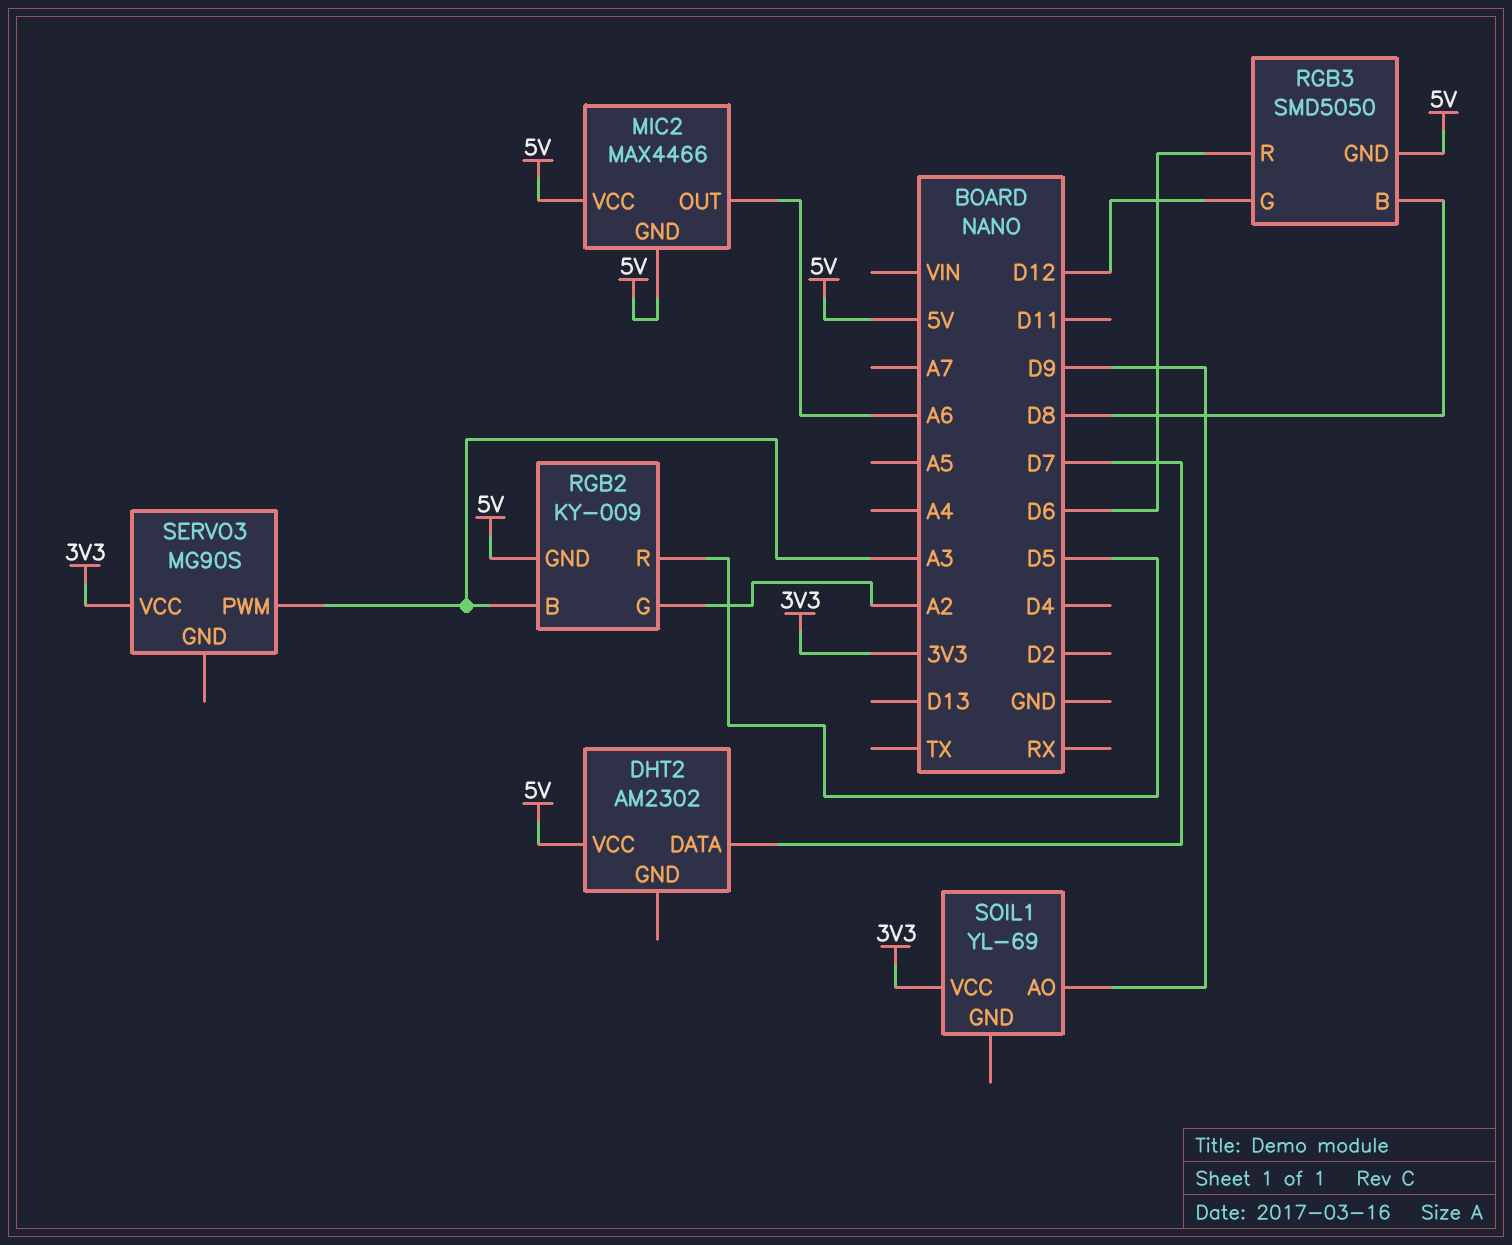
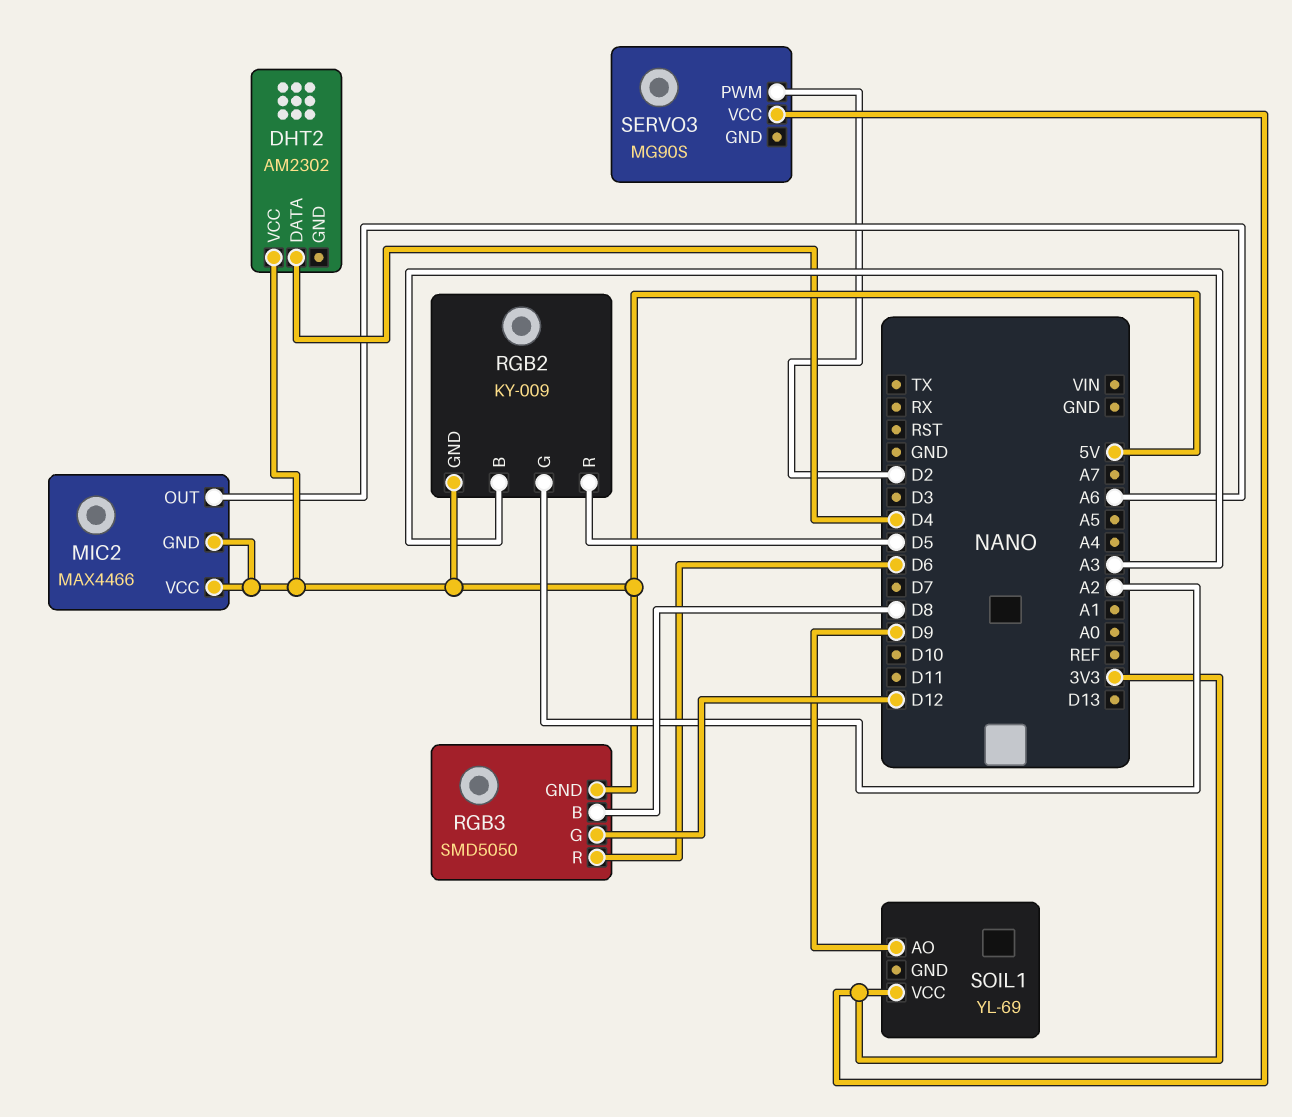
DHT2 pin DATA: D7 -> D4
SERVO3 pin PWM: A3 -> D2

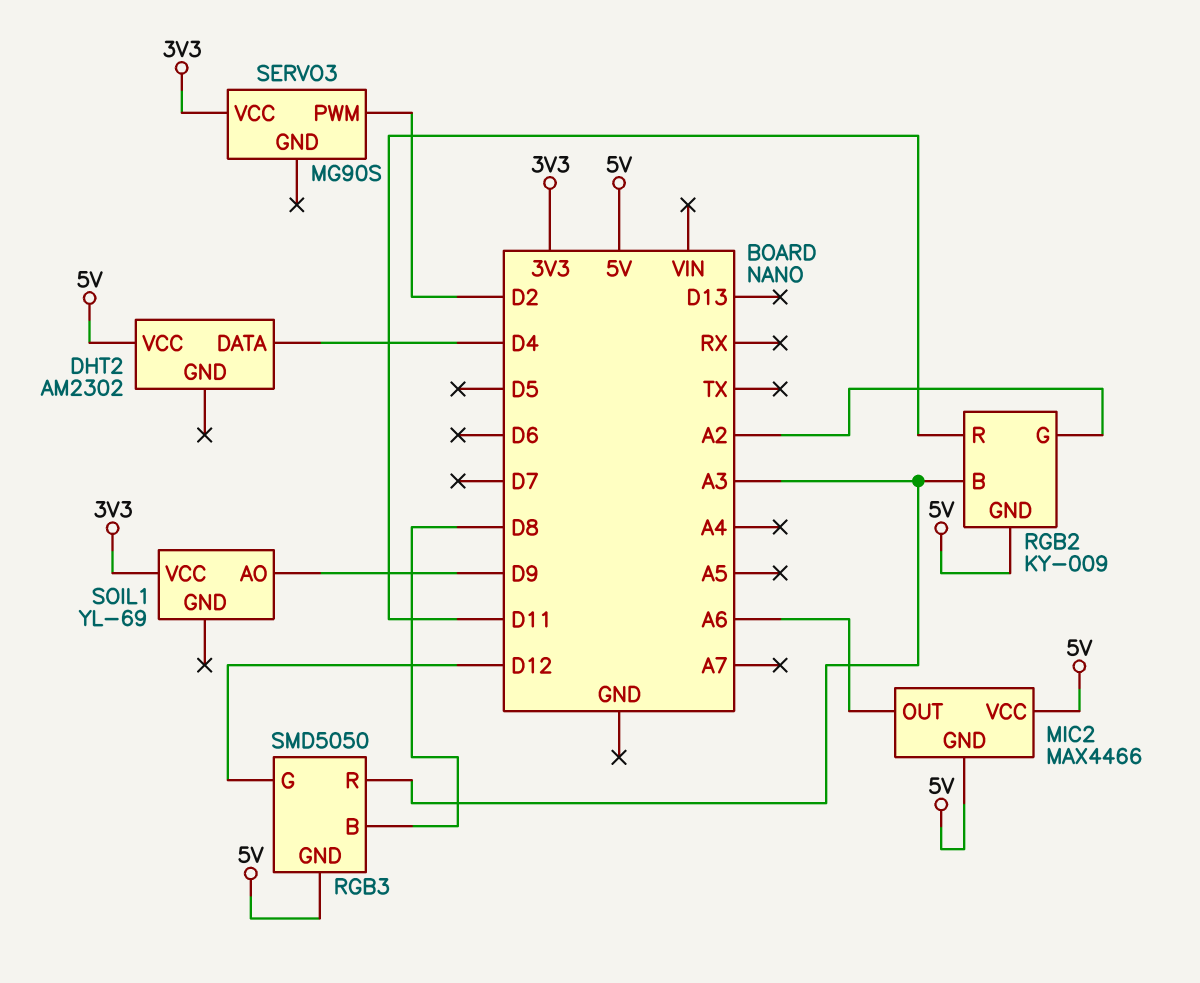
RGB2 pin R: D5 -> D11
RGB3 pin R: D6 -> A3

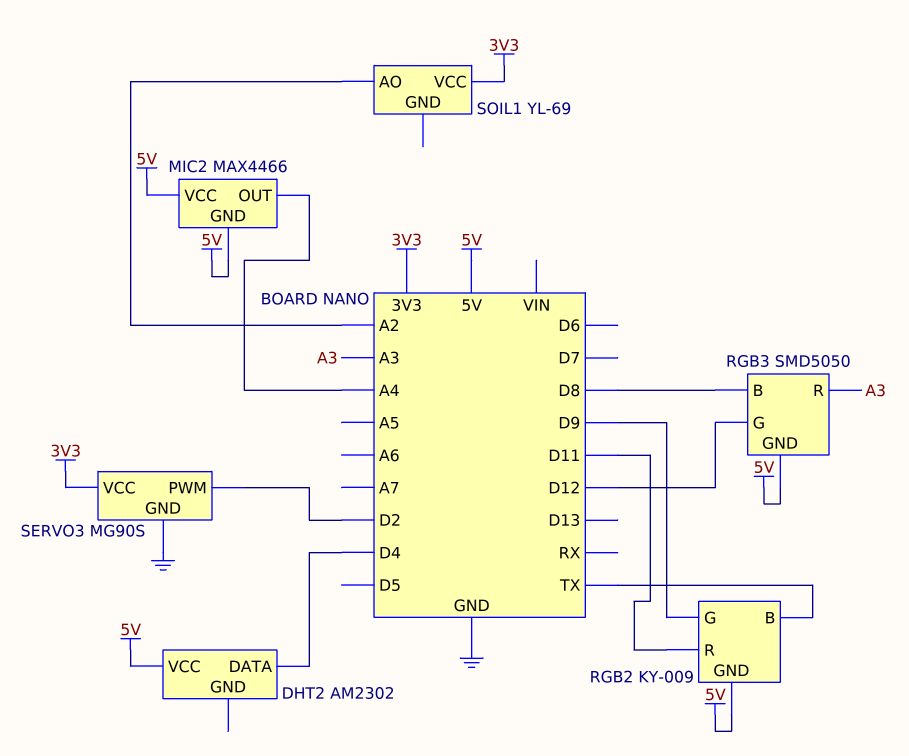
MIC2 pin OUT: A6 -> A4
RGB2 pin B: A3 -> TX
RGB2 pin G: A2 -> D9
SERVO3 pin GND: none -> GND
SOIL1 pin AO: D9 -> A2

